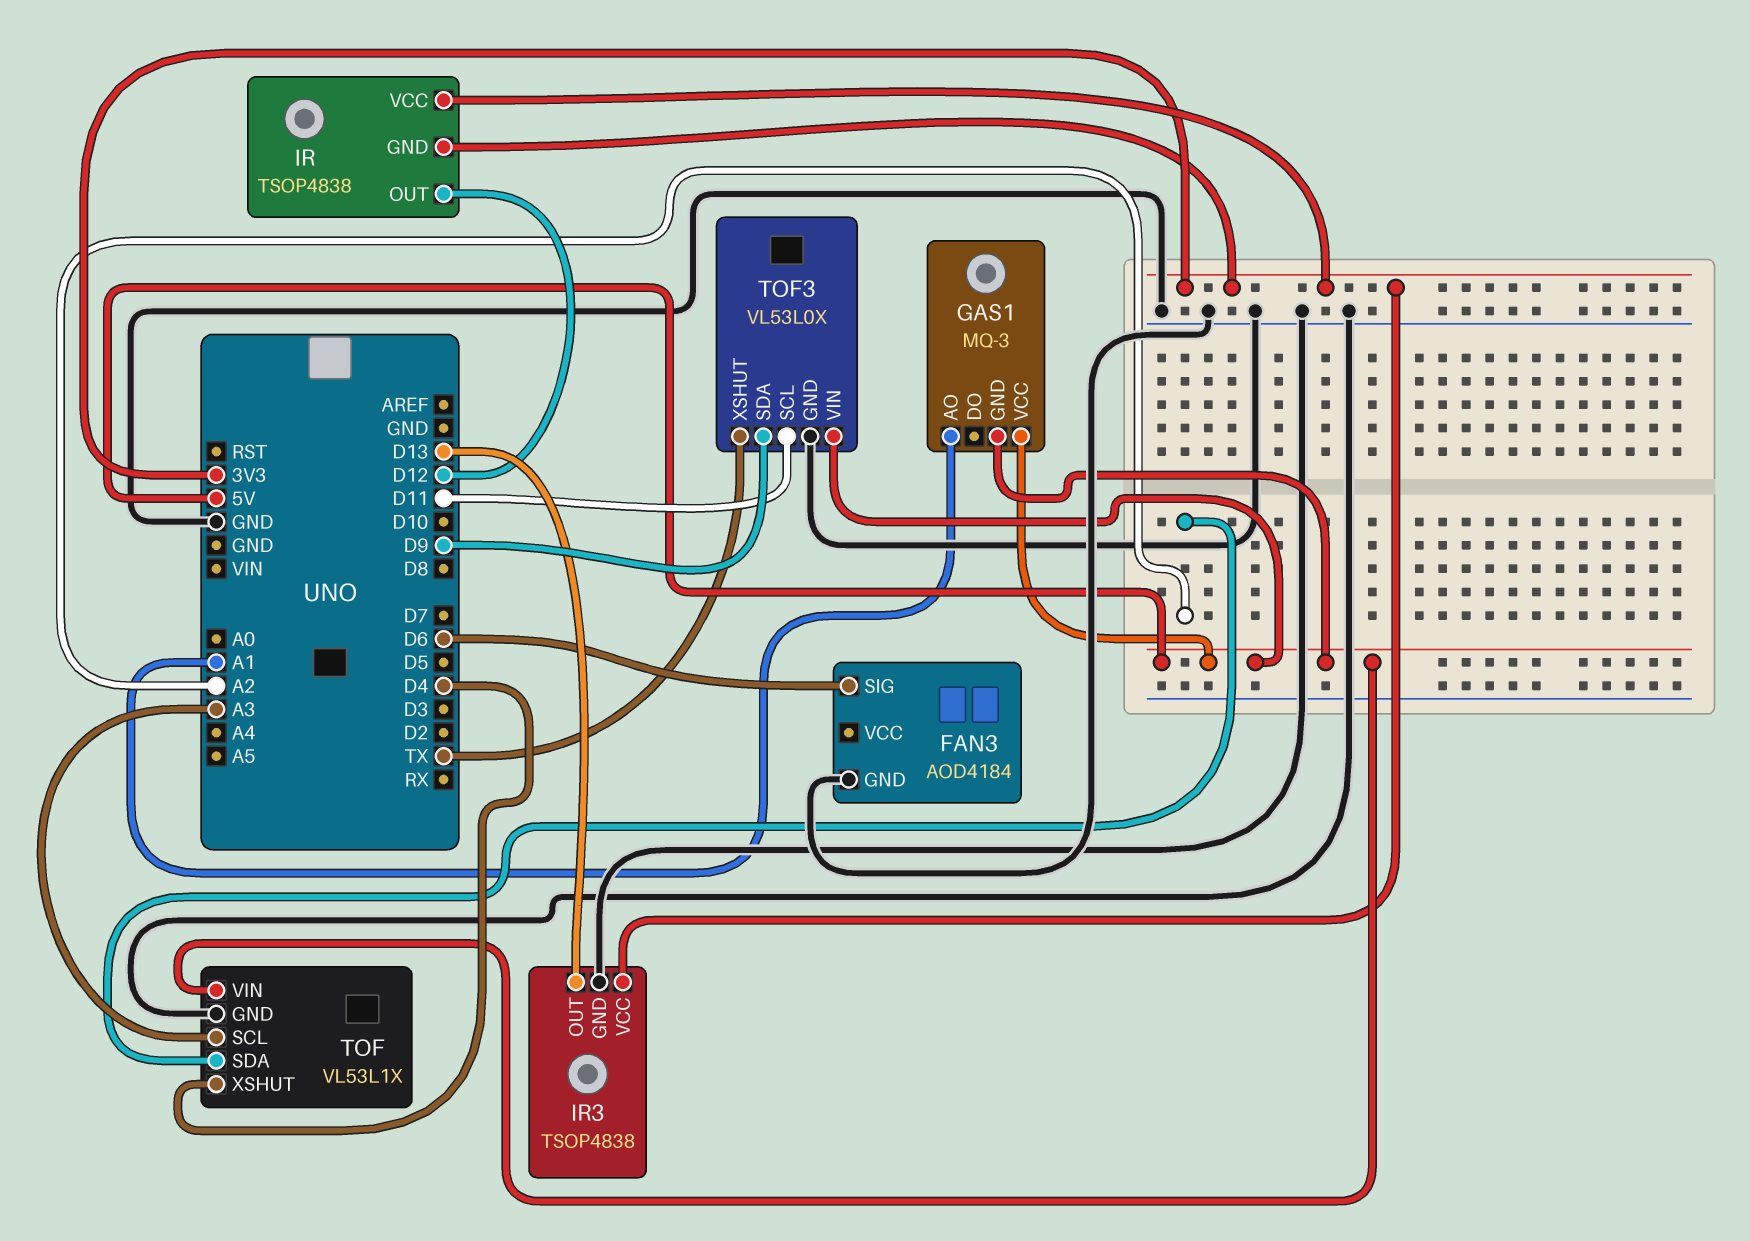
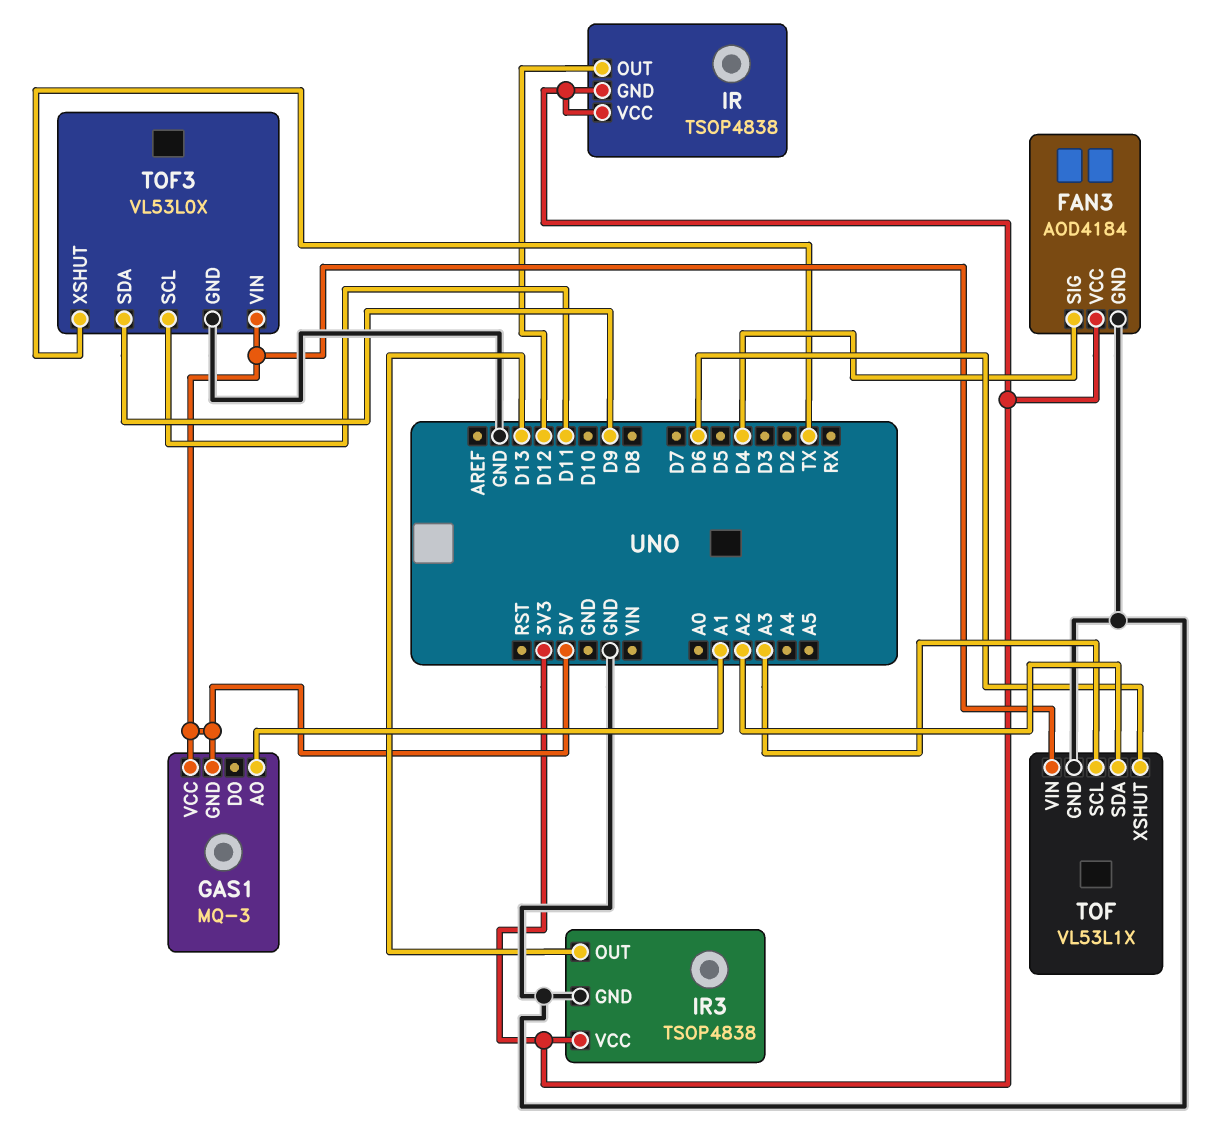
FAN3 pin SIG: D6 -> D4
FAN3 pin VCC: none -> 3V3
TOF pin XSHUT: D4 -> D6

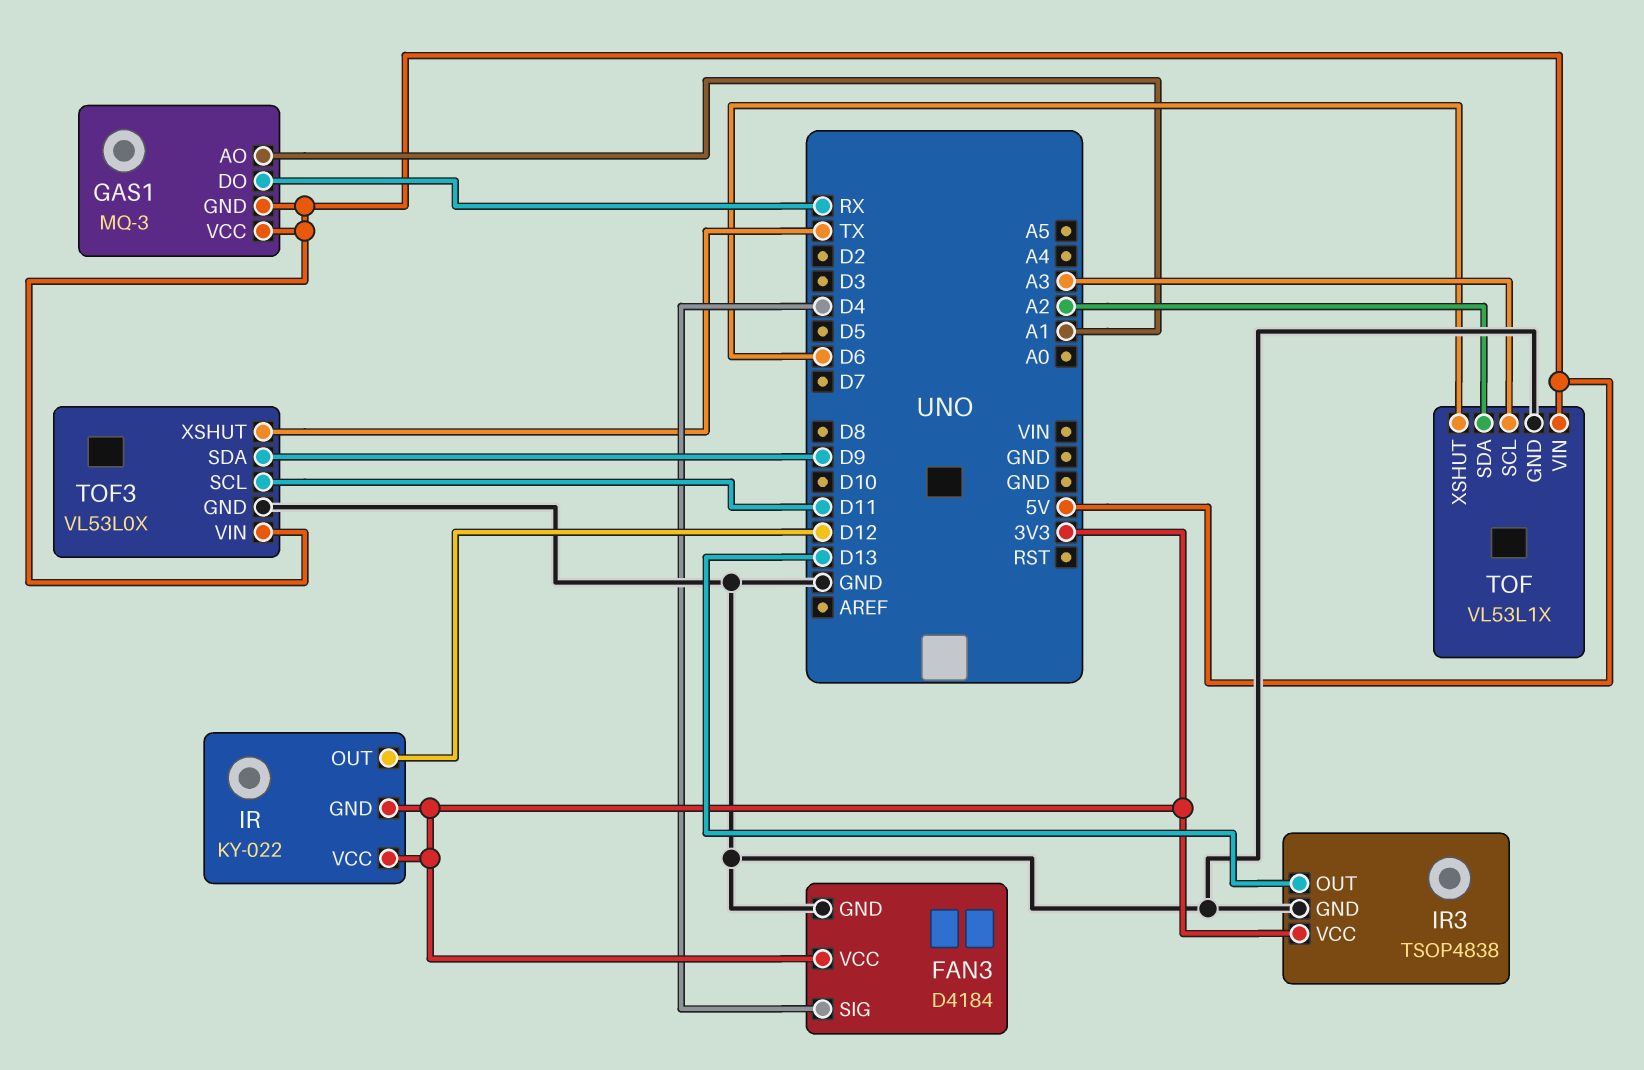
FAN3: AOD4184 -> D4184
GAS1 pin DO: none -> RX
IR: TSOP4838 -> KY-022

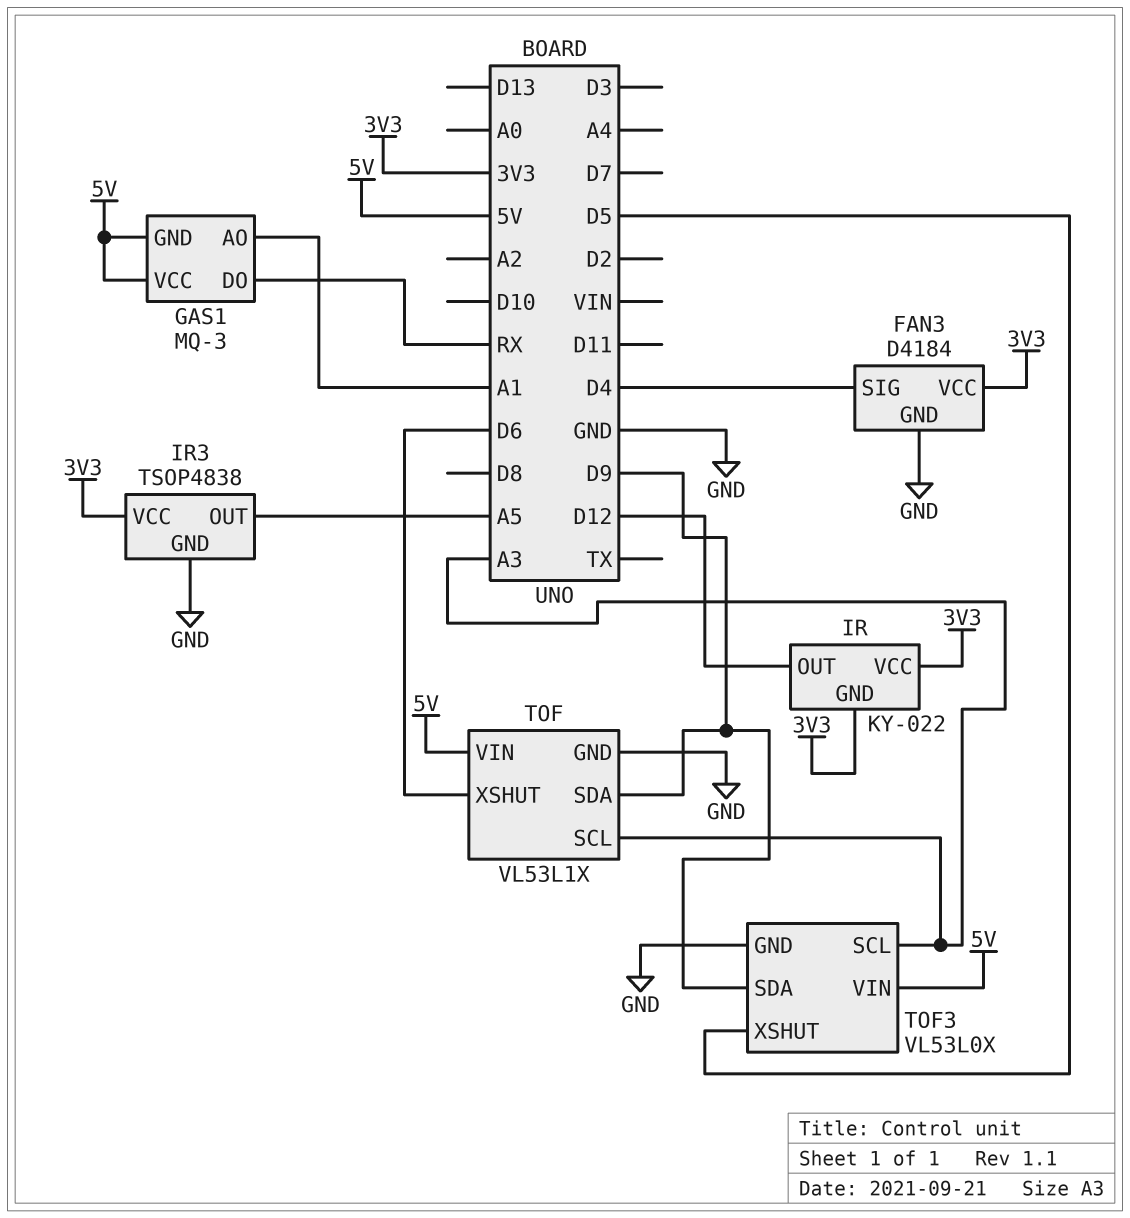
IR3 pin OUT: D13 -> A5
TOF pin SDA: A2 -> D9
TOF3 pin SCL: D11 -> A3
TOF3 pin XSHUT: TX -> D5

